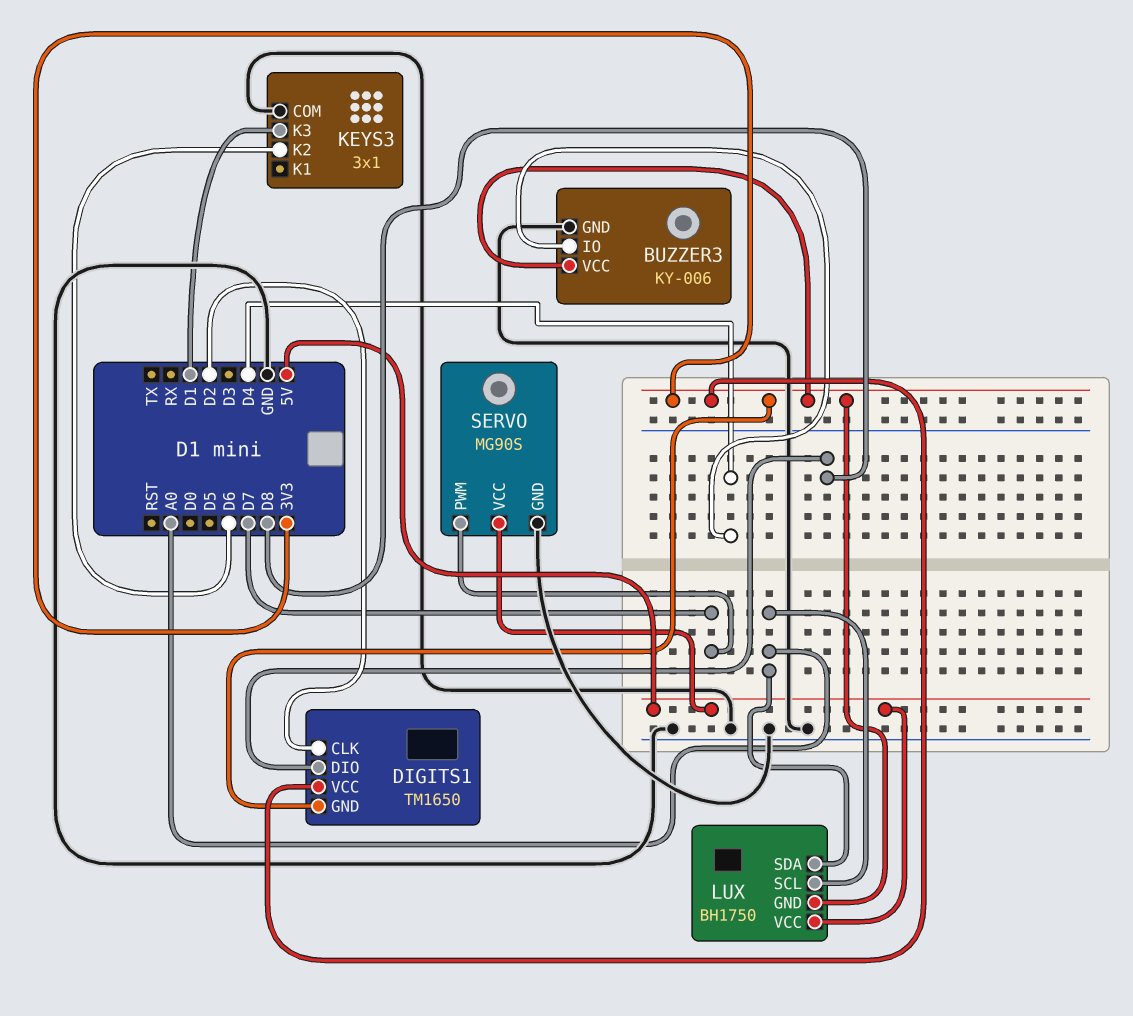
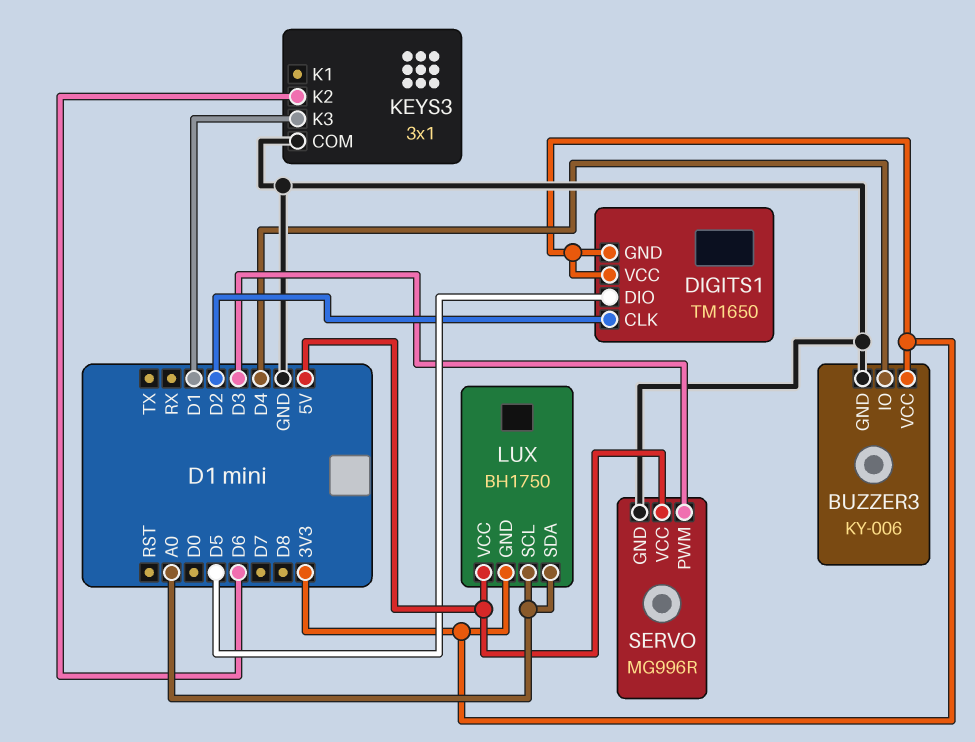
DIGITS1 pin DIO: D8 -> D5
SERVO: MG90S -> MG996R
SERVO pin PWM: D7 -> D3

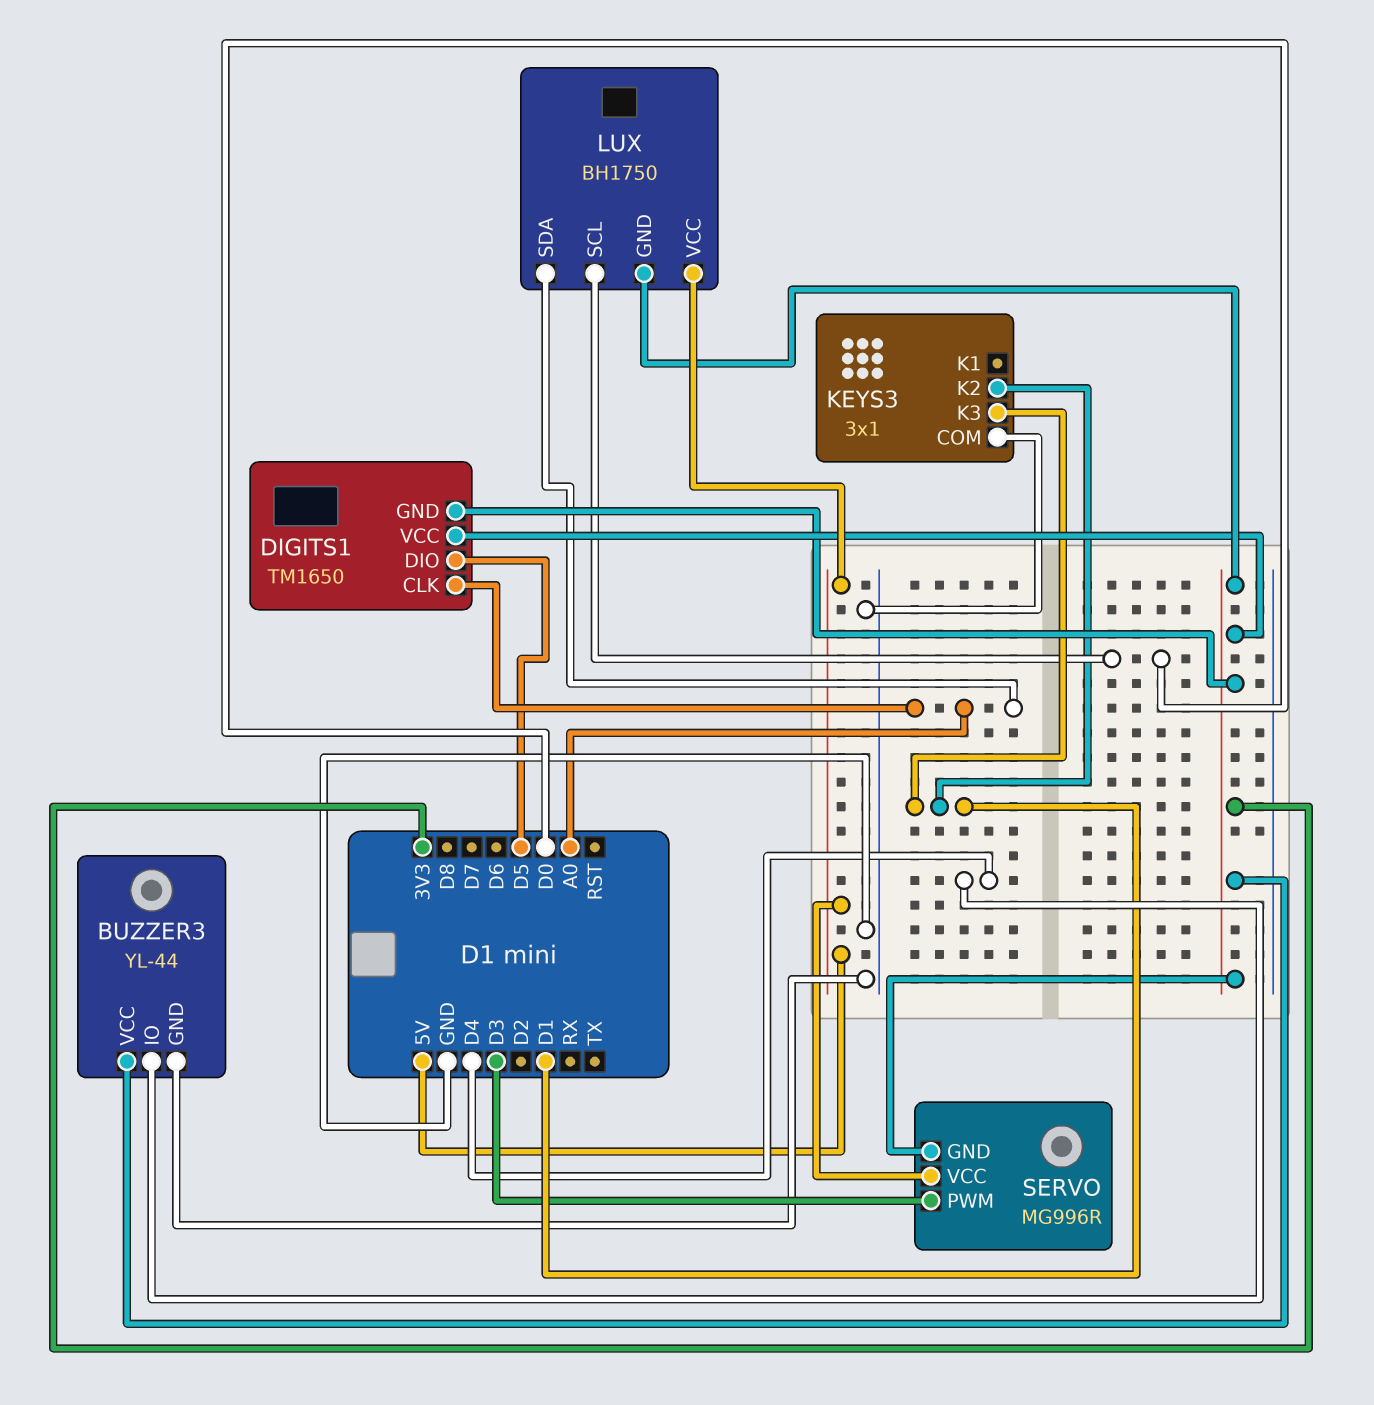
BUZZER3: KY-006 -> YL-44
DIGITS1 pin CLK: D2 -> A0
KEYS3 pin K2: D6 -> D1
LUX pin SCL: A0 -> D0
SERVO pin GND: GND -> 3V3

